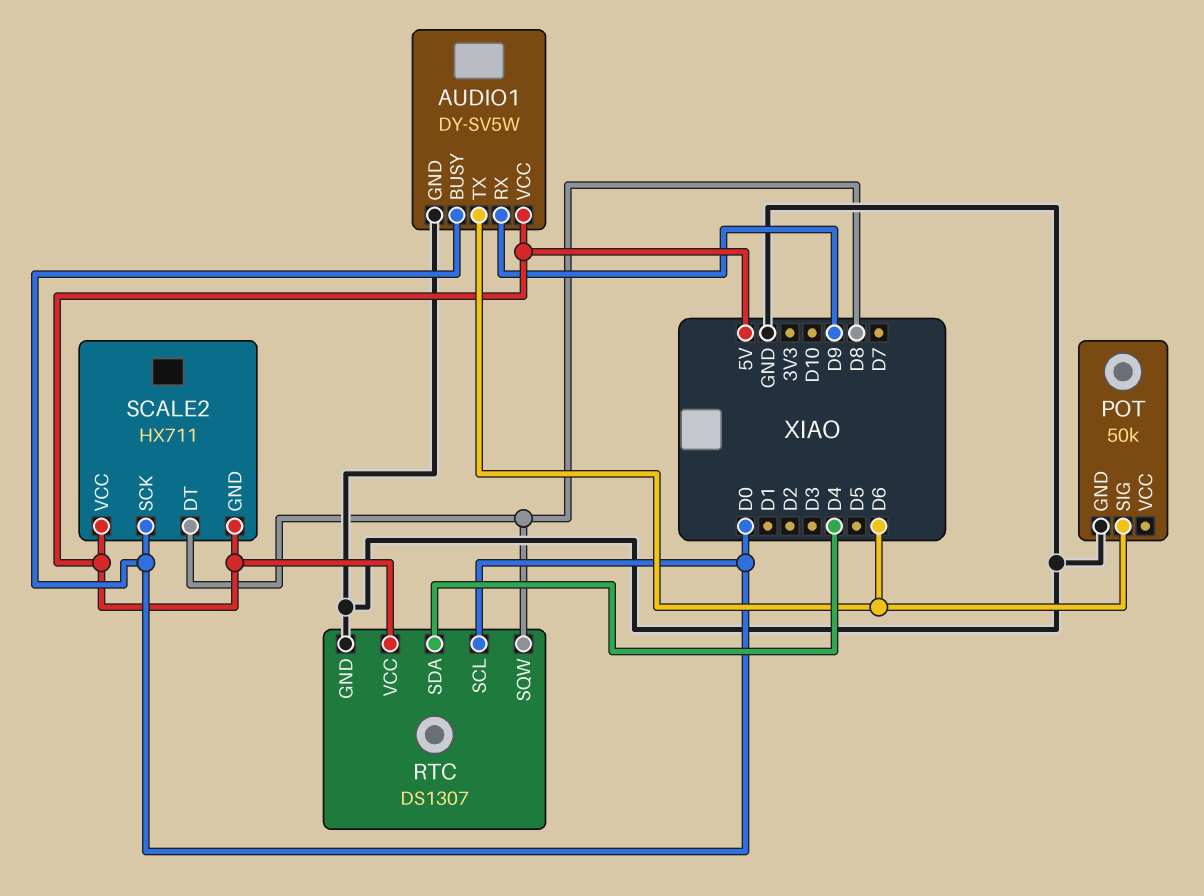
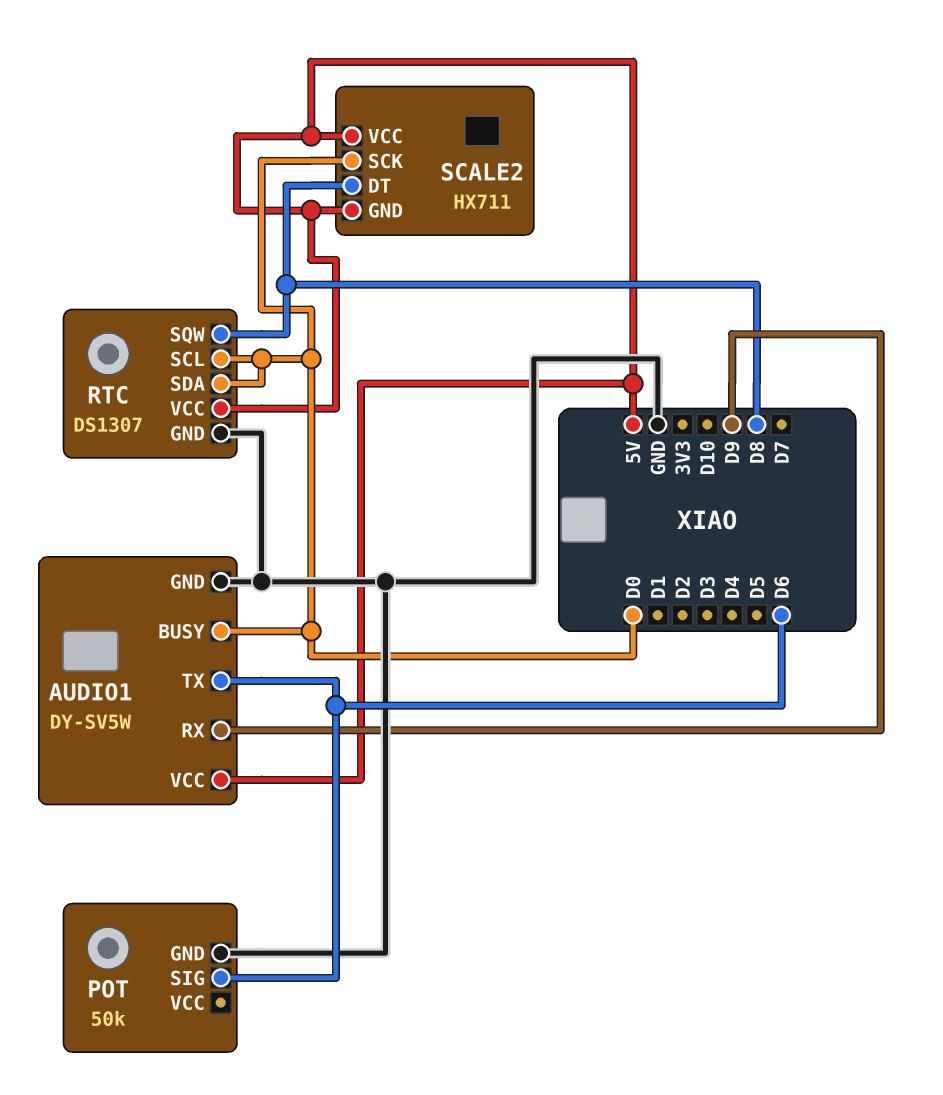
RTC pin SDA: D4 -> D0

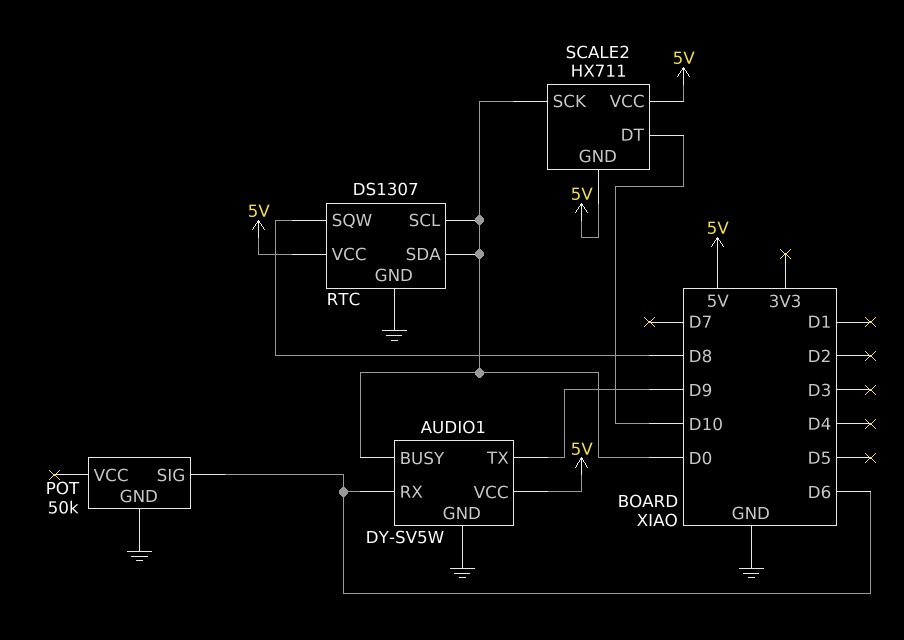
AUDIO1 pin RX: D9 -> D6
AUDIO1 pin TX: D6 -> D9
SCALE2 pin DT: D8 -> D10

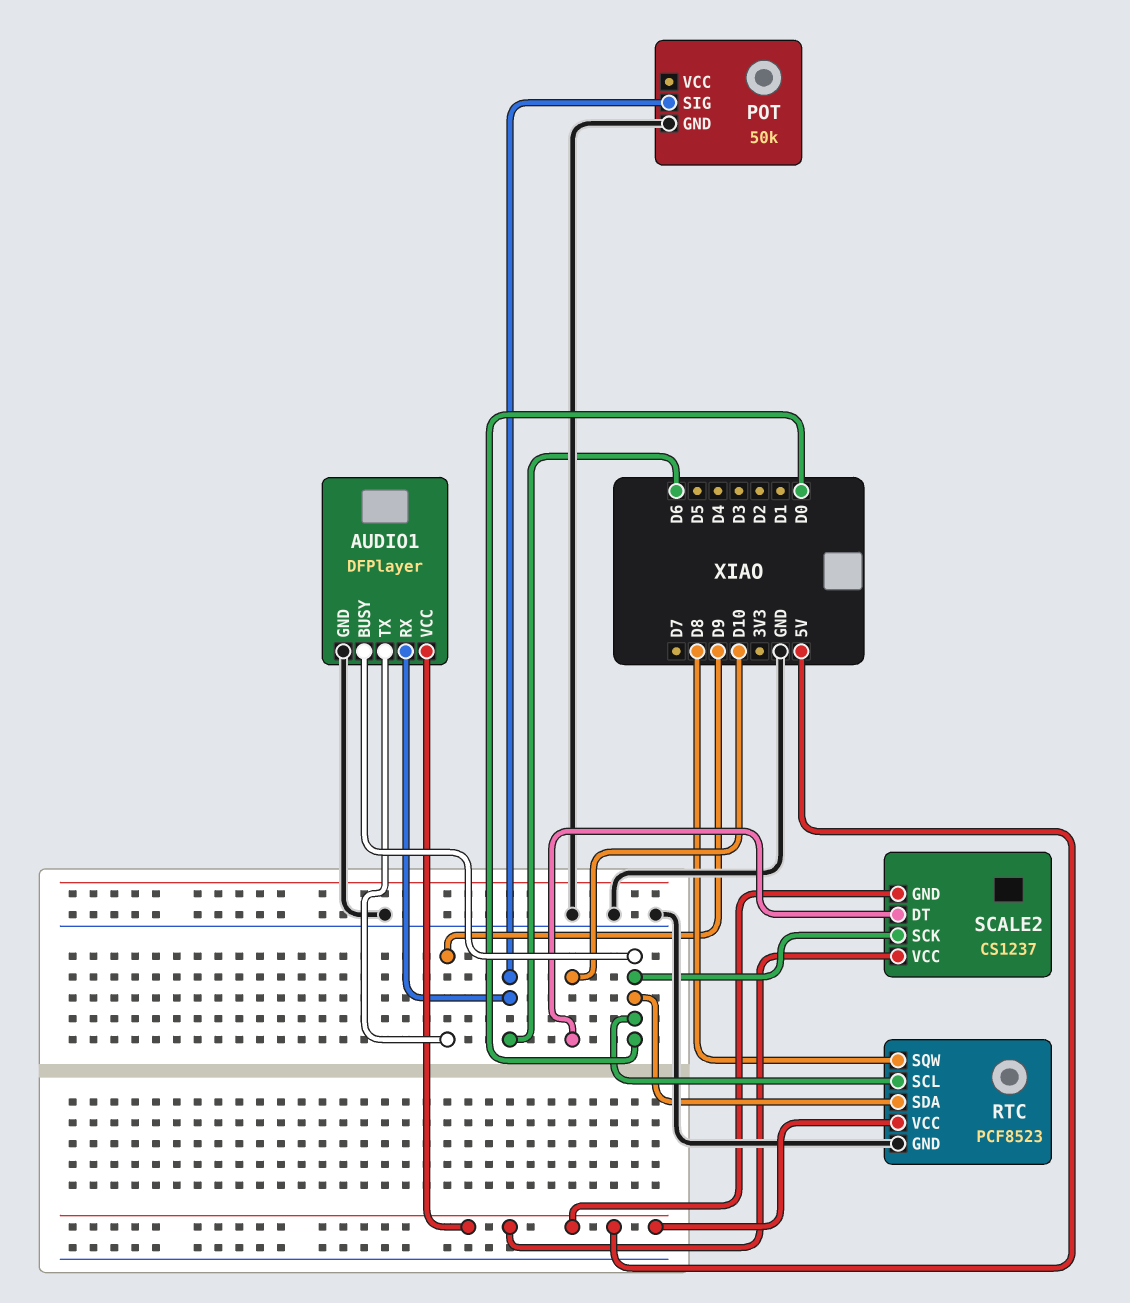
AUDIO1: DY-SV5W -> DFPlayer
RTC: DS1307 -> PCF8523
SCALE2: HX711 -> CS1237

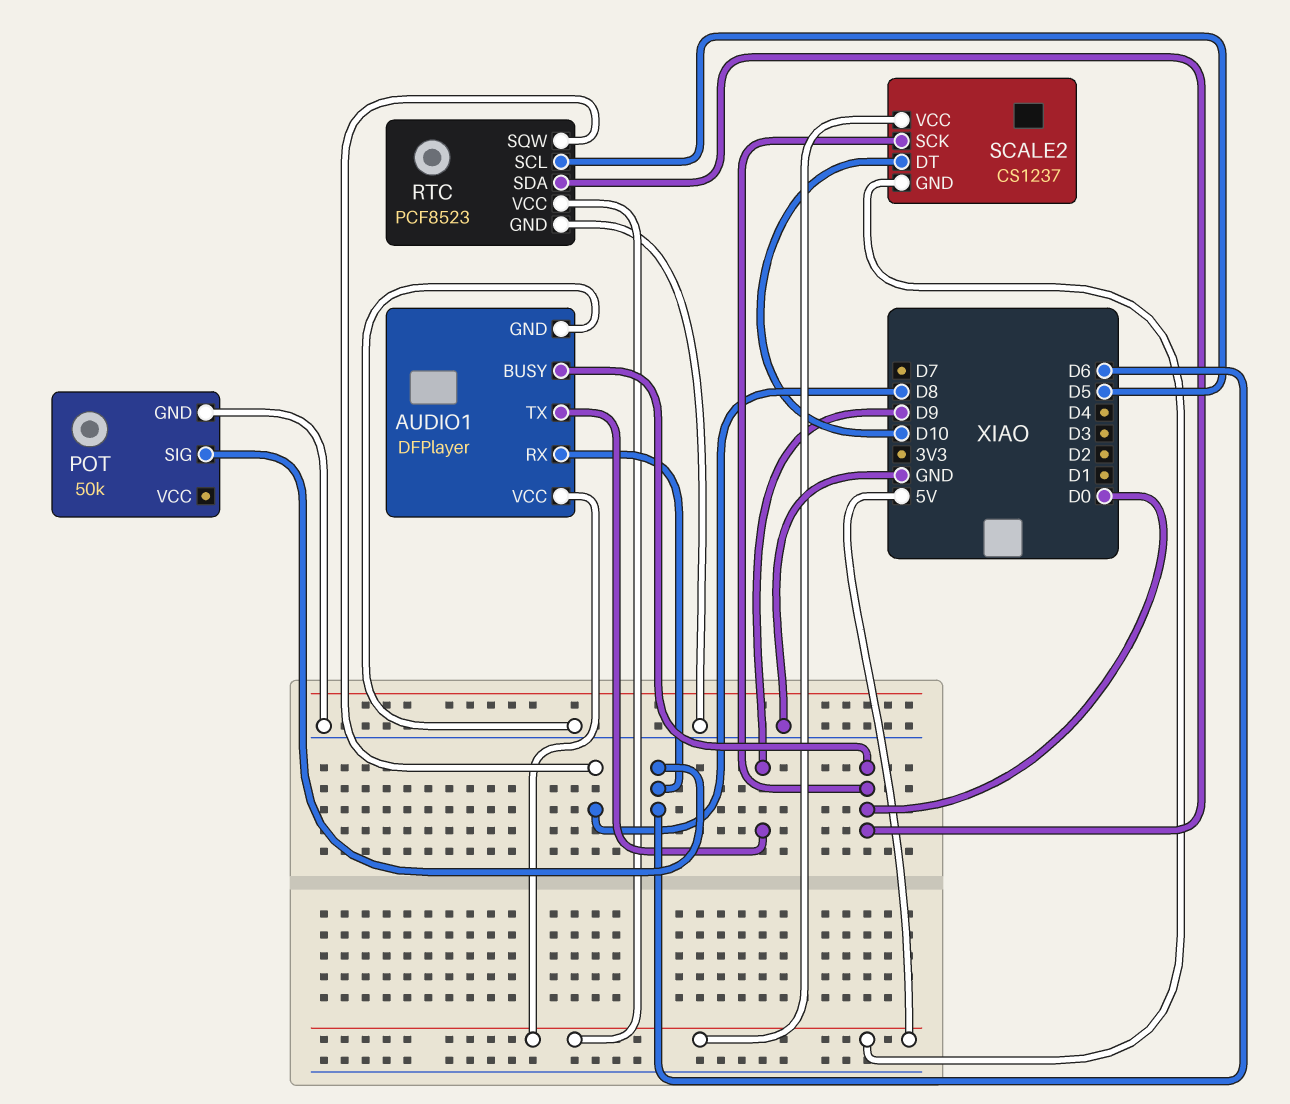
RTC pin SCL: D0 -> D5

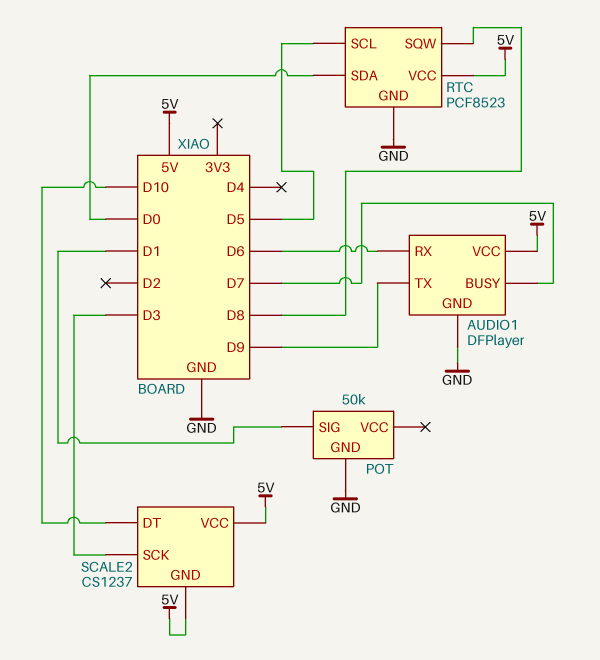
AUDIO1 pin BUSY: D0 -> D7
POT pin SIG: D6 -> D1
SCALE2 pin SCK: D0 -> D3

